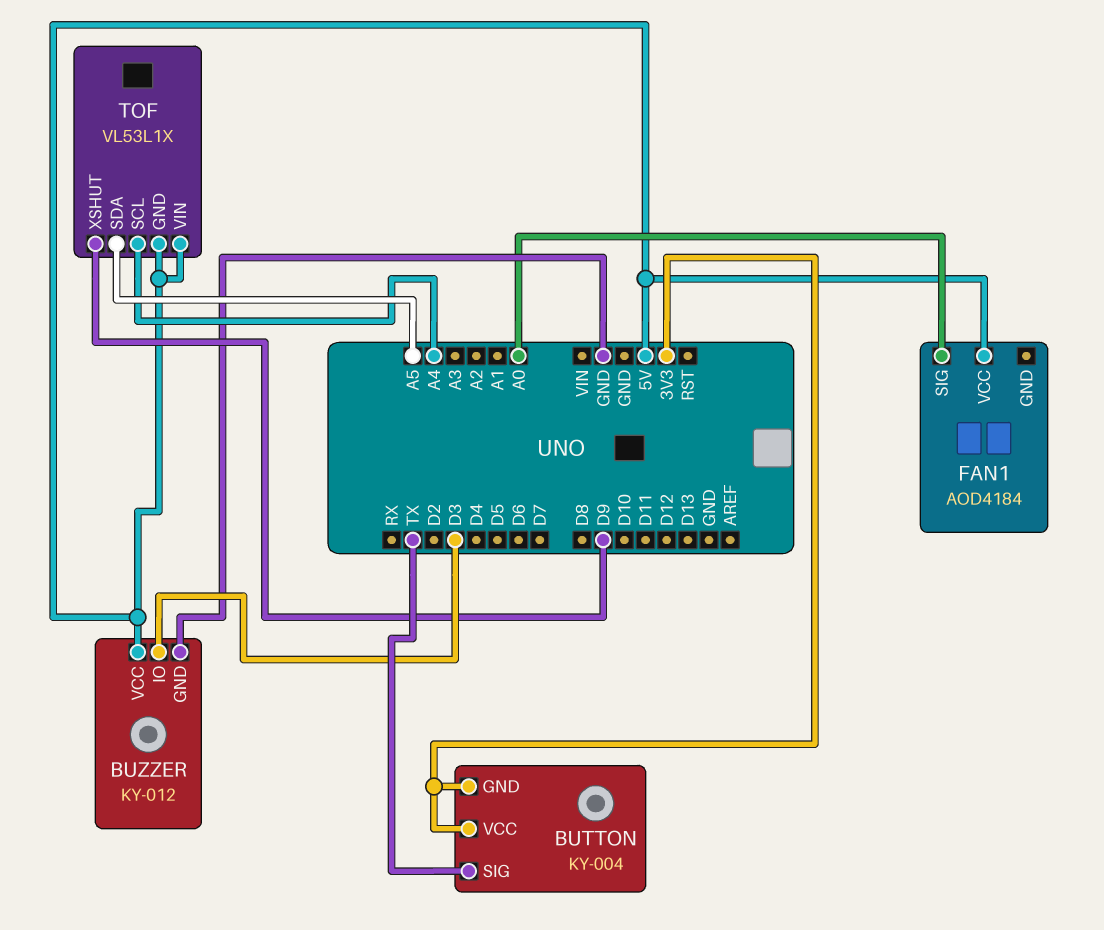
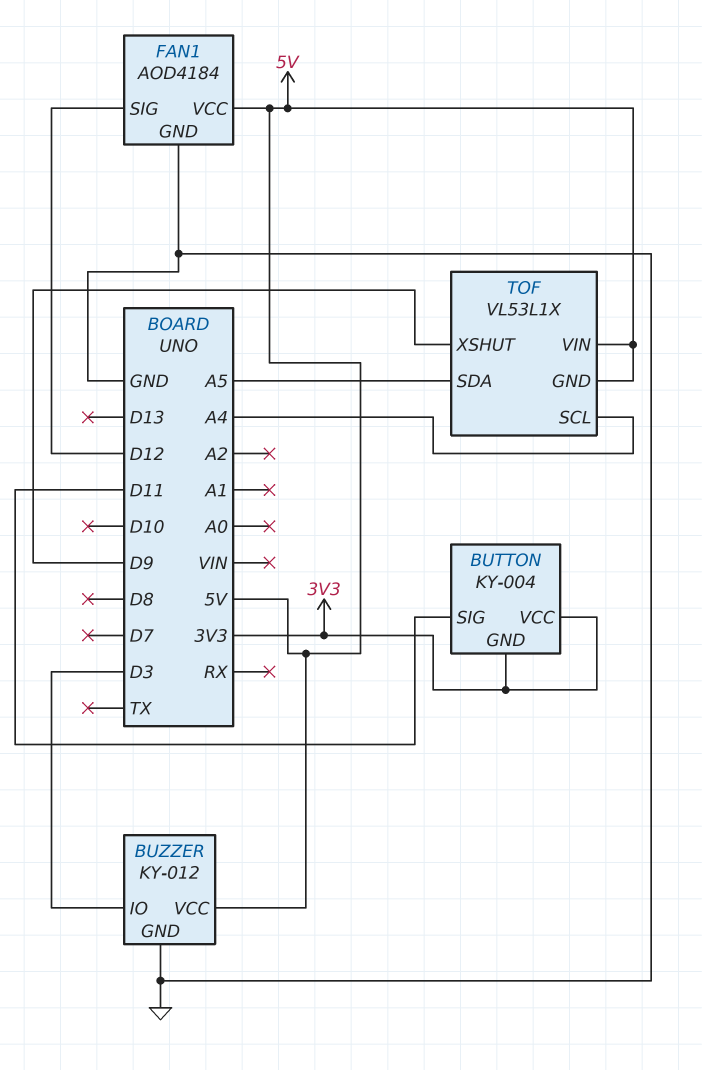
BUTTON pin SIG: TX -> D11
FAN1 pin GND: none -> GND
FAN1 pin SIG: A0 -> D12

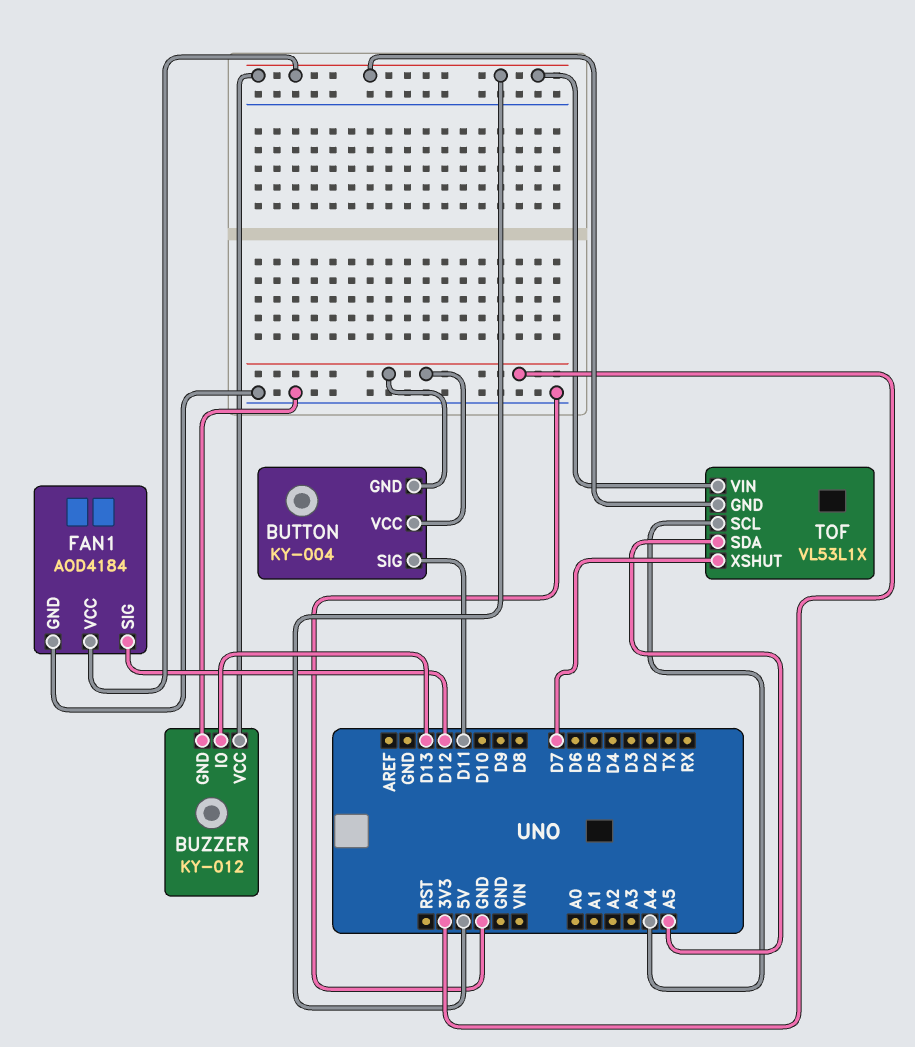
BUZZER pin IO: D3 -> D13
TOF pin XSHUT: D9 -> D7

